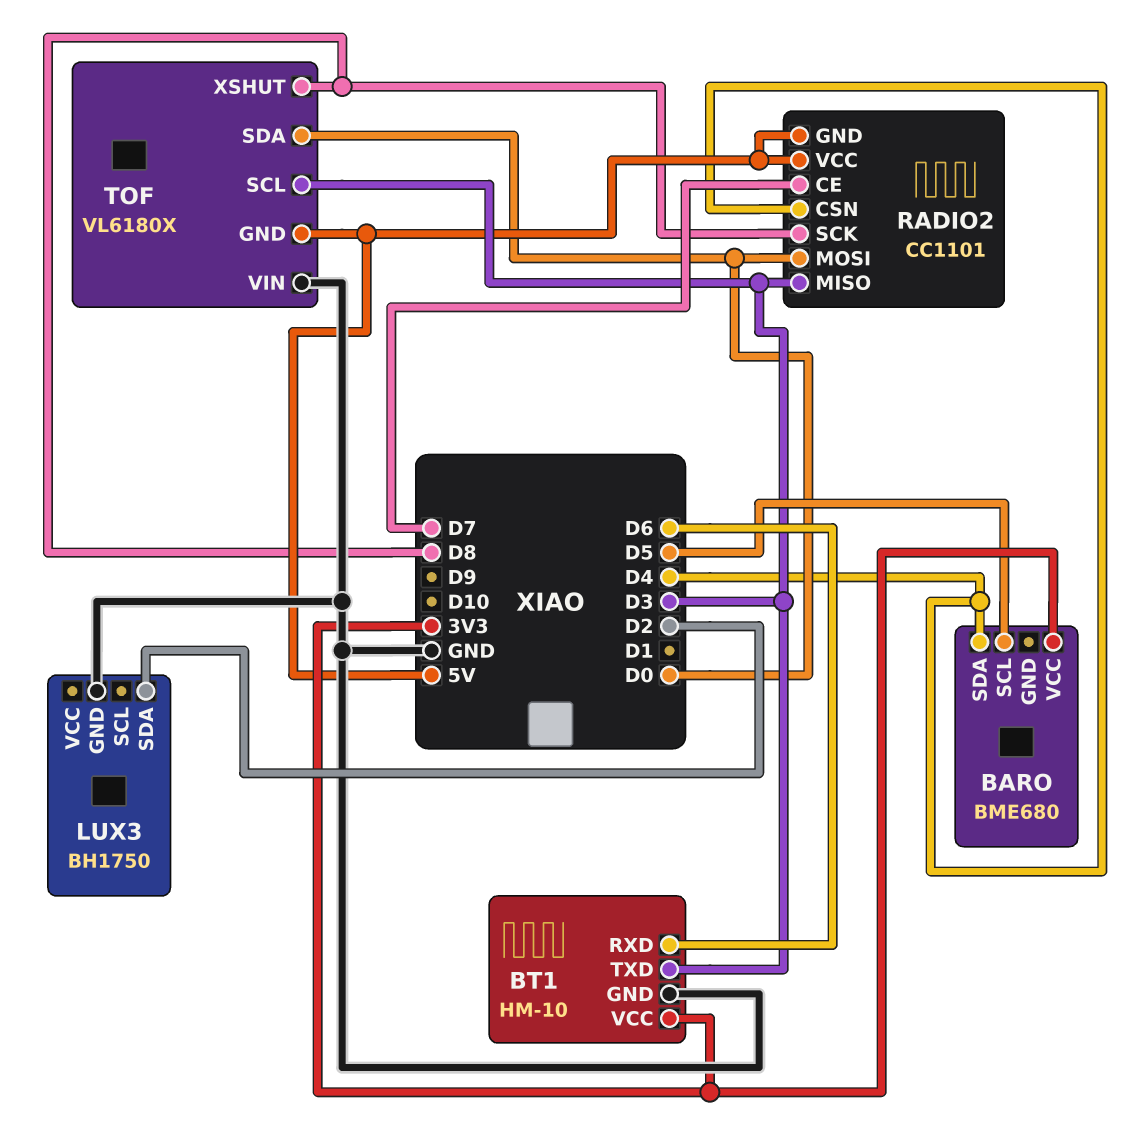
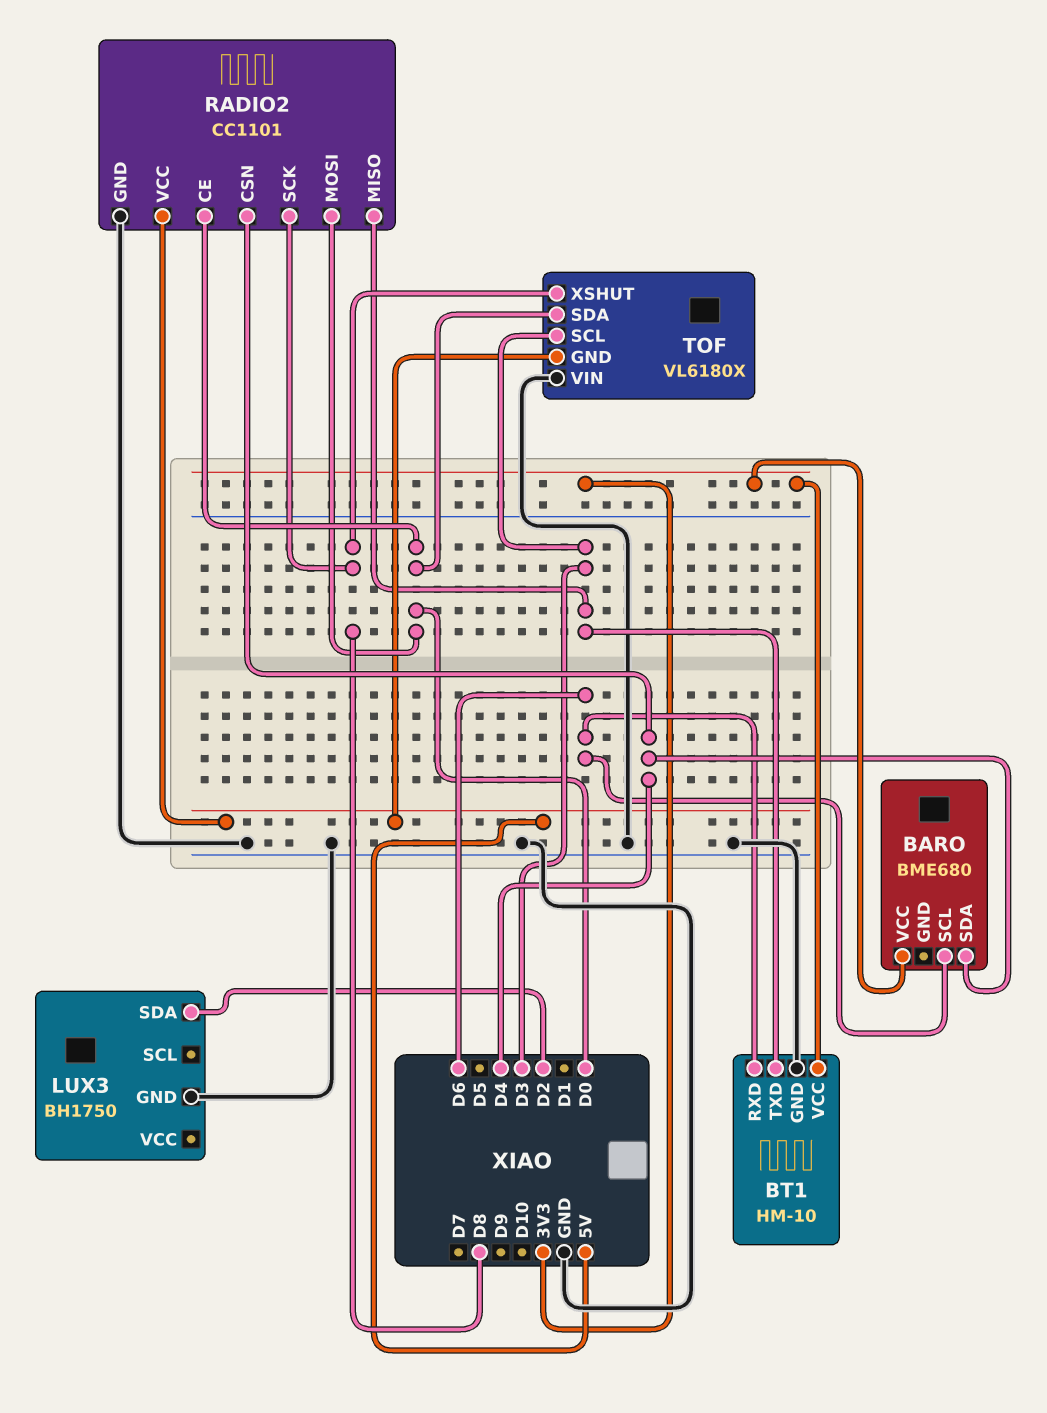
BARO pin SCL: D5 -> D6
RADIO2 pin CE: D7 -> D0
RADIO2 pin GND: 5V -> GND

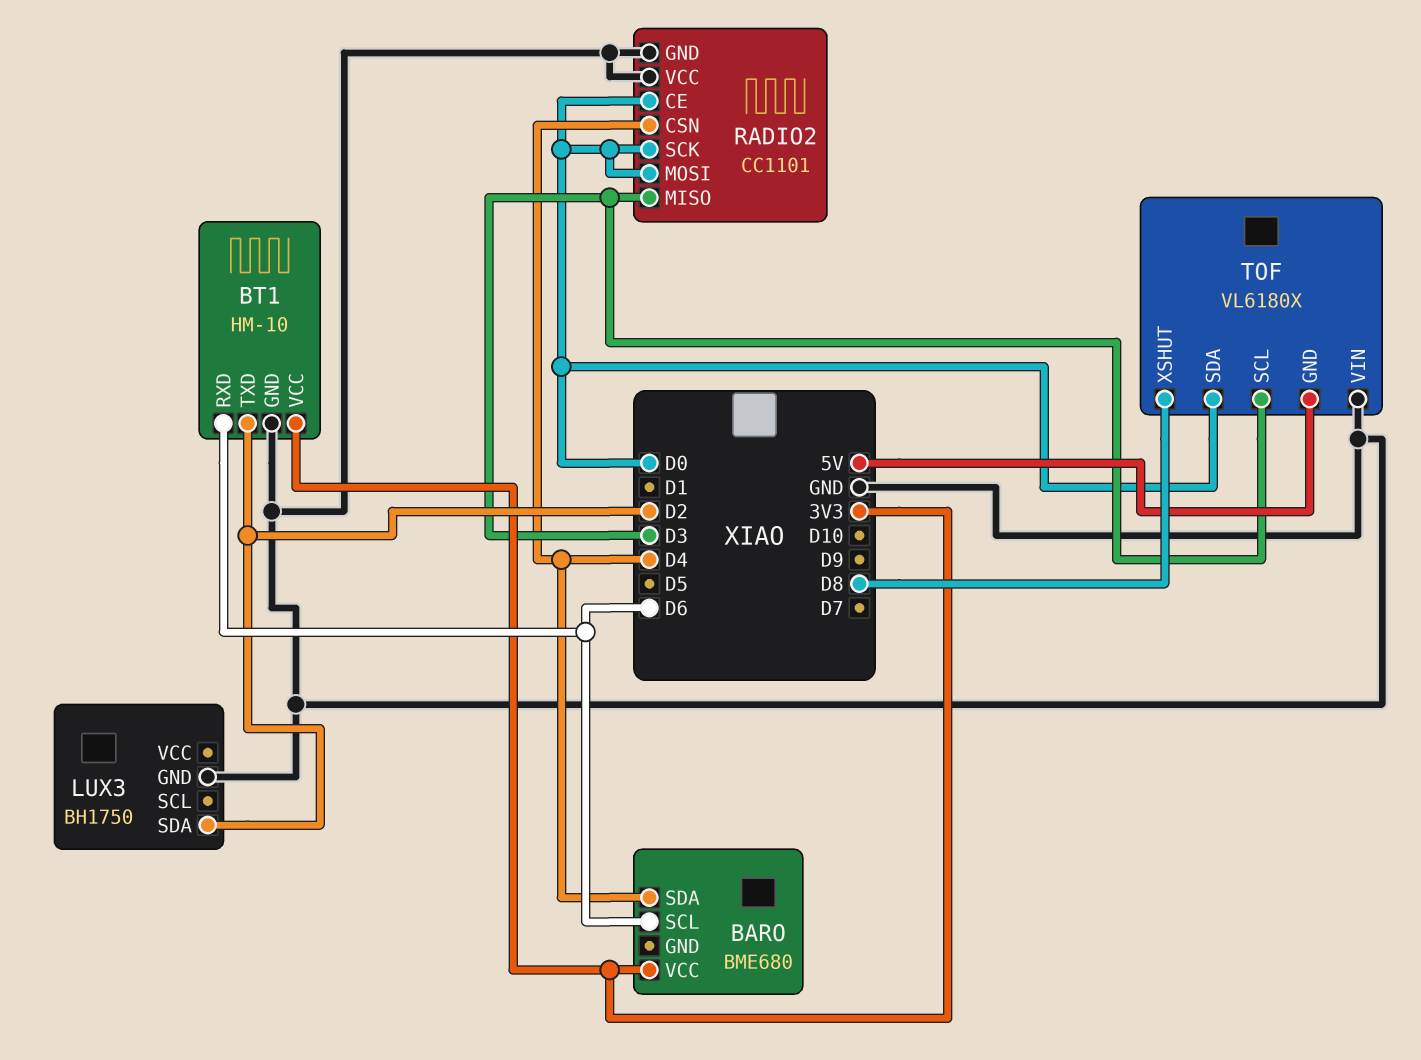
BT1 pin TXD: D3 -> D2
RADIO2 pin SCK: D8 -> D0
RADIO2 pin VCC: 5V -> GND

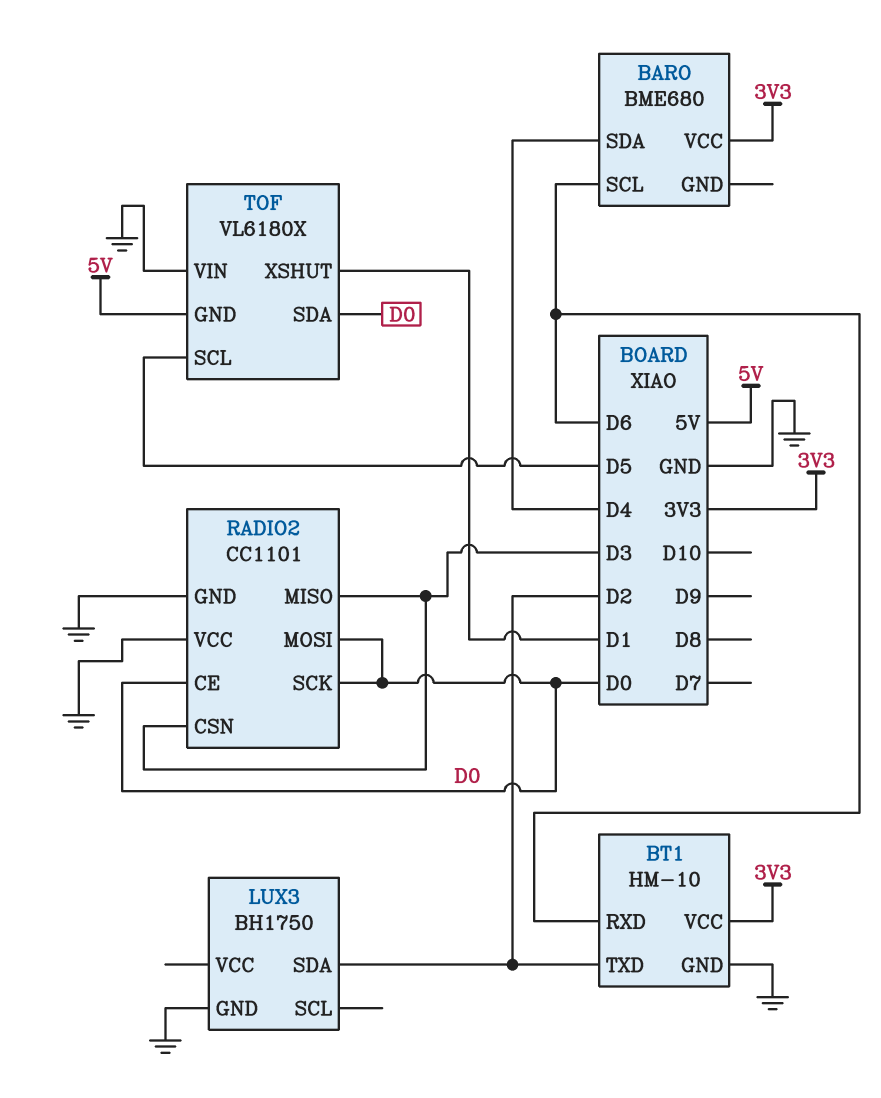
RADIO2 pin CSN: D4 -> D3
TOF pin SCL: D3 -> D5
TOF pin XSHUT: D8 -> D1

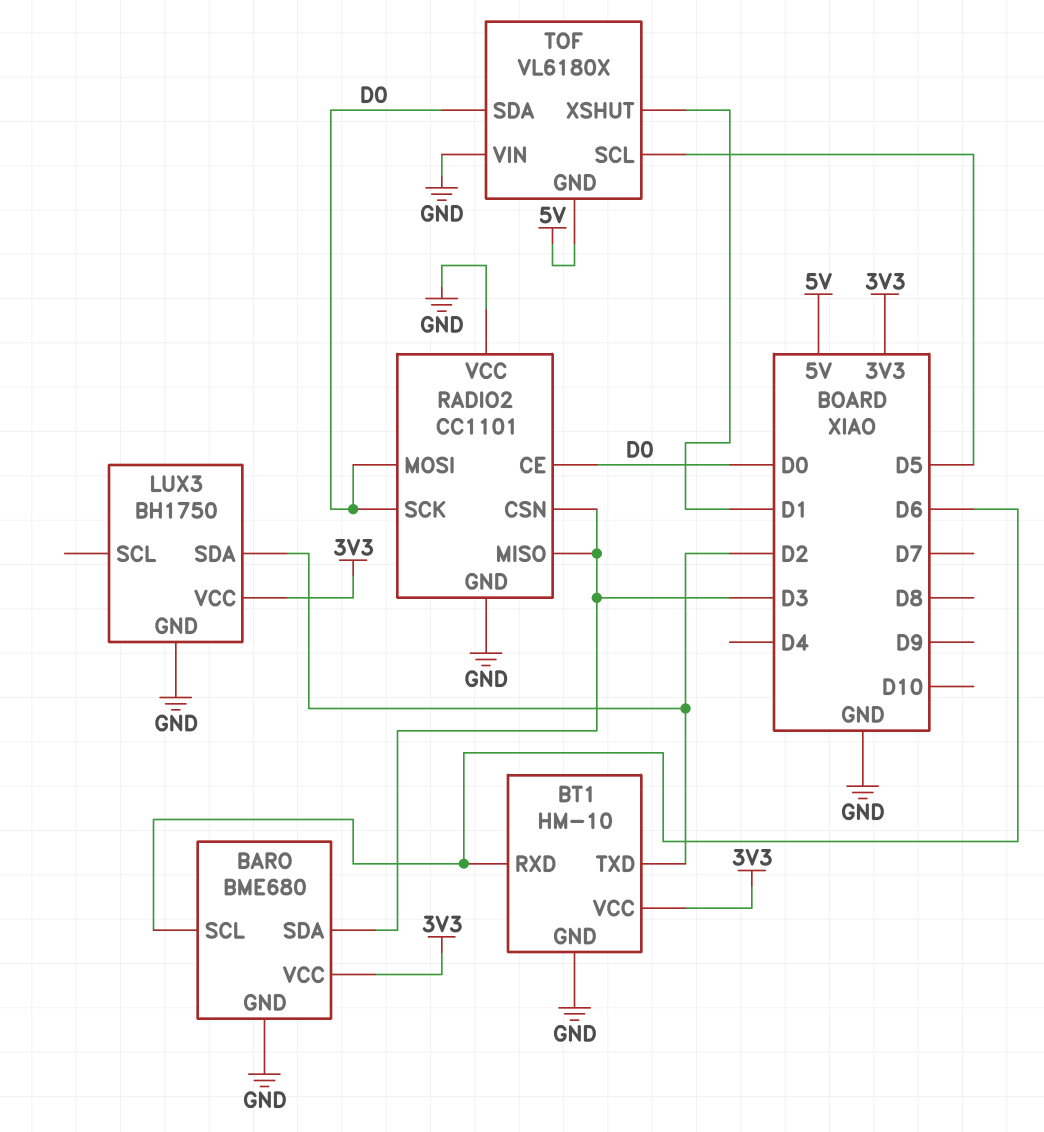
BARO pin GND: none -> GND
BARO pin SDA: D4 -> D3
LUX3 pin VCC: none -> 3V3

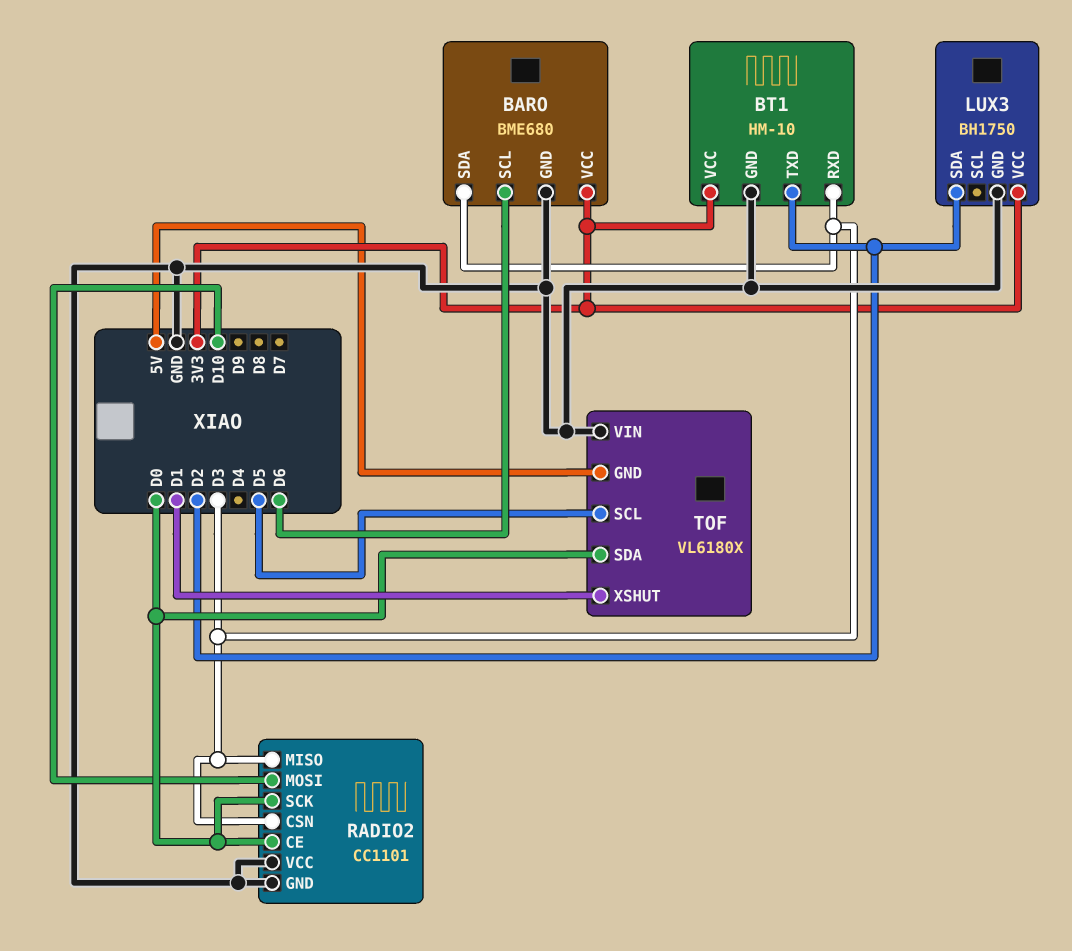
BT1 pin RXD: D6 -> D3
RADIO2 pin MOSI: D0 -> D10

